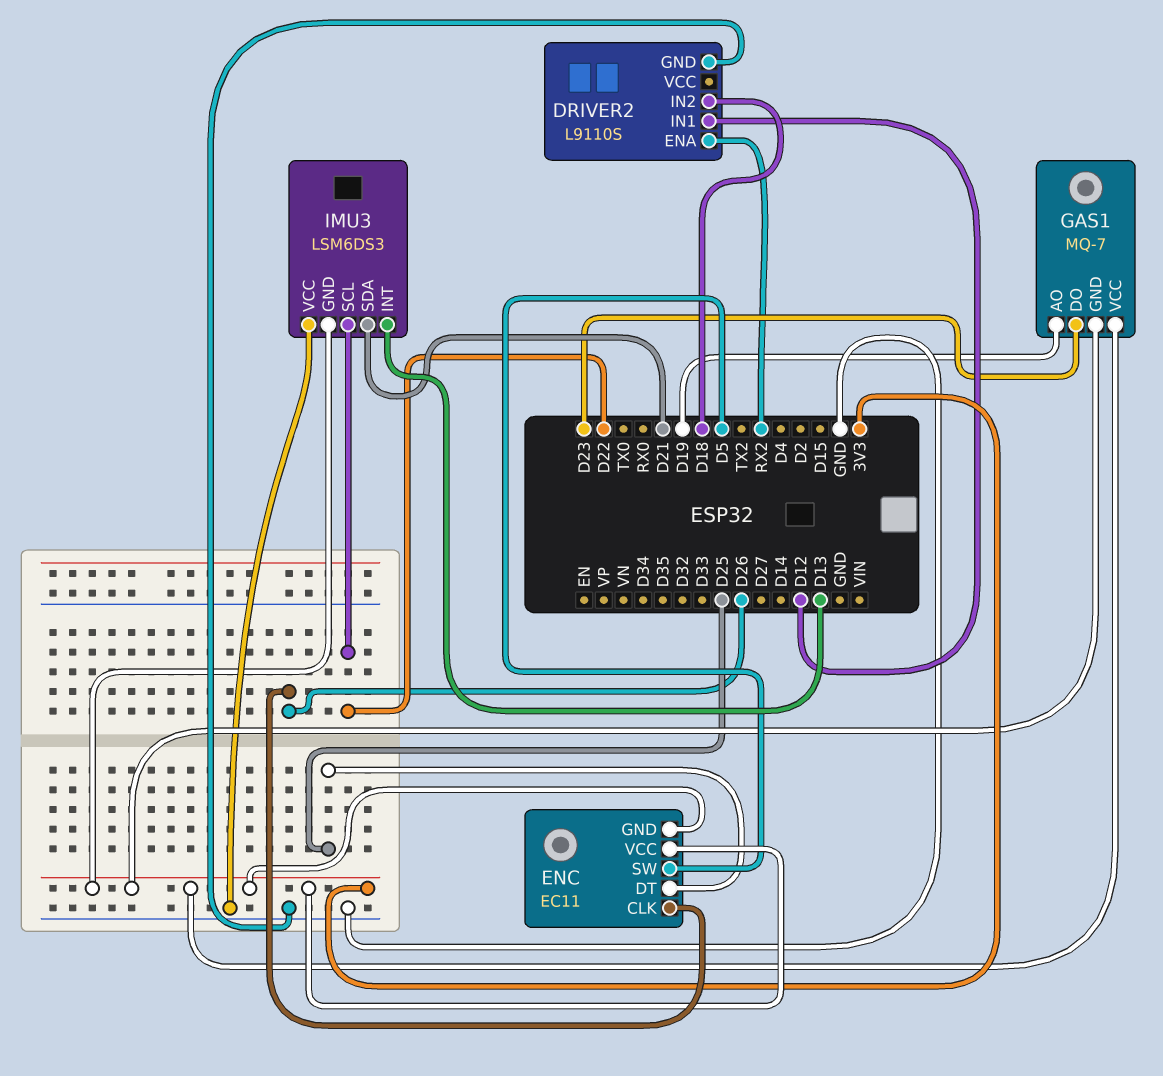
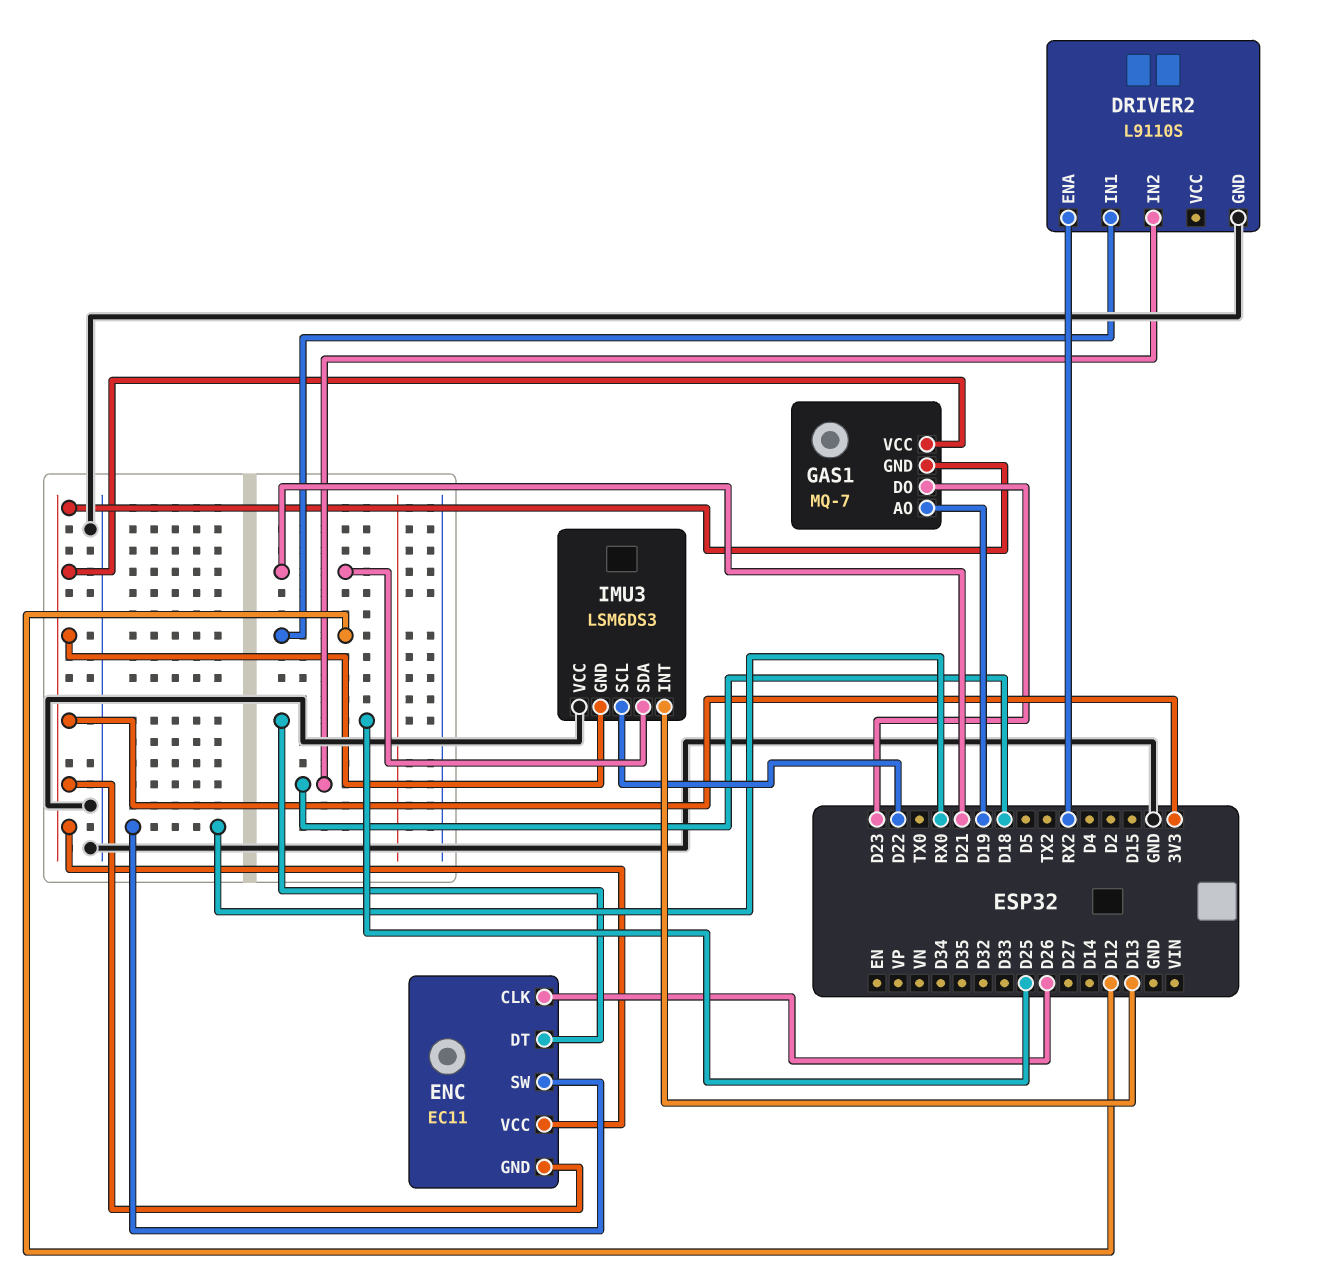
ENC pin SW: D5 -> RX0

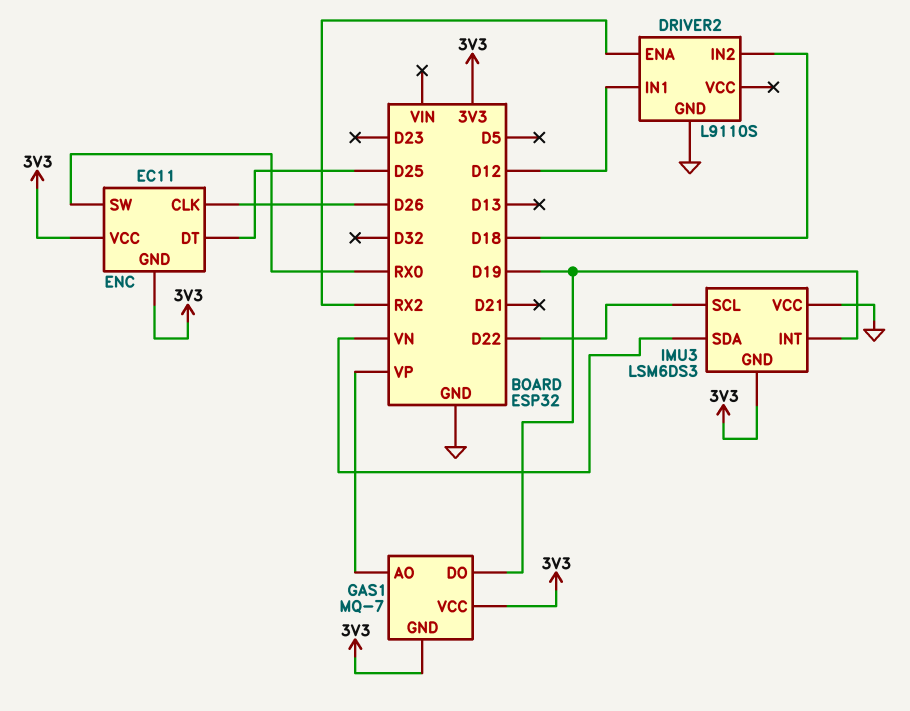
GAS1 pin AO: D19 -> VP
GAS1 pin DO: D23 -> D19
IMU3 pin INT: D13 -> D19
IMU3 pin SDA: D21 -> VN

